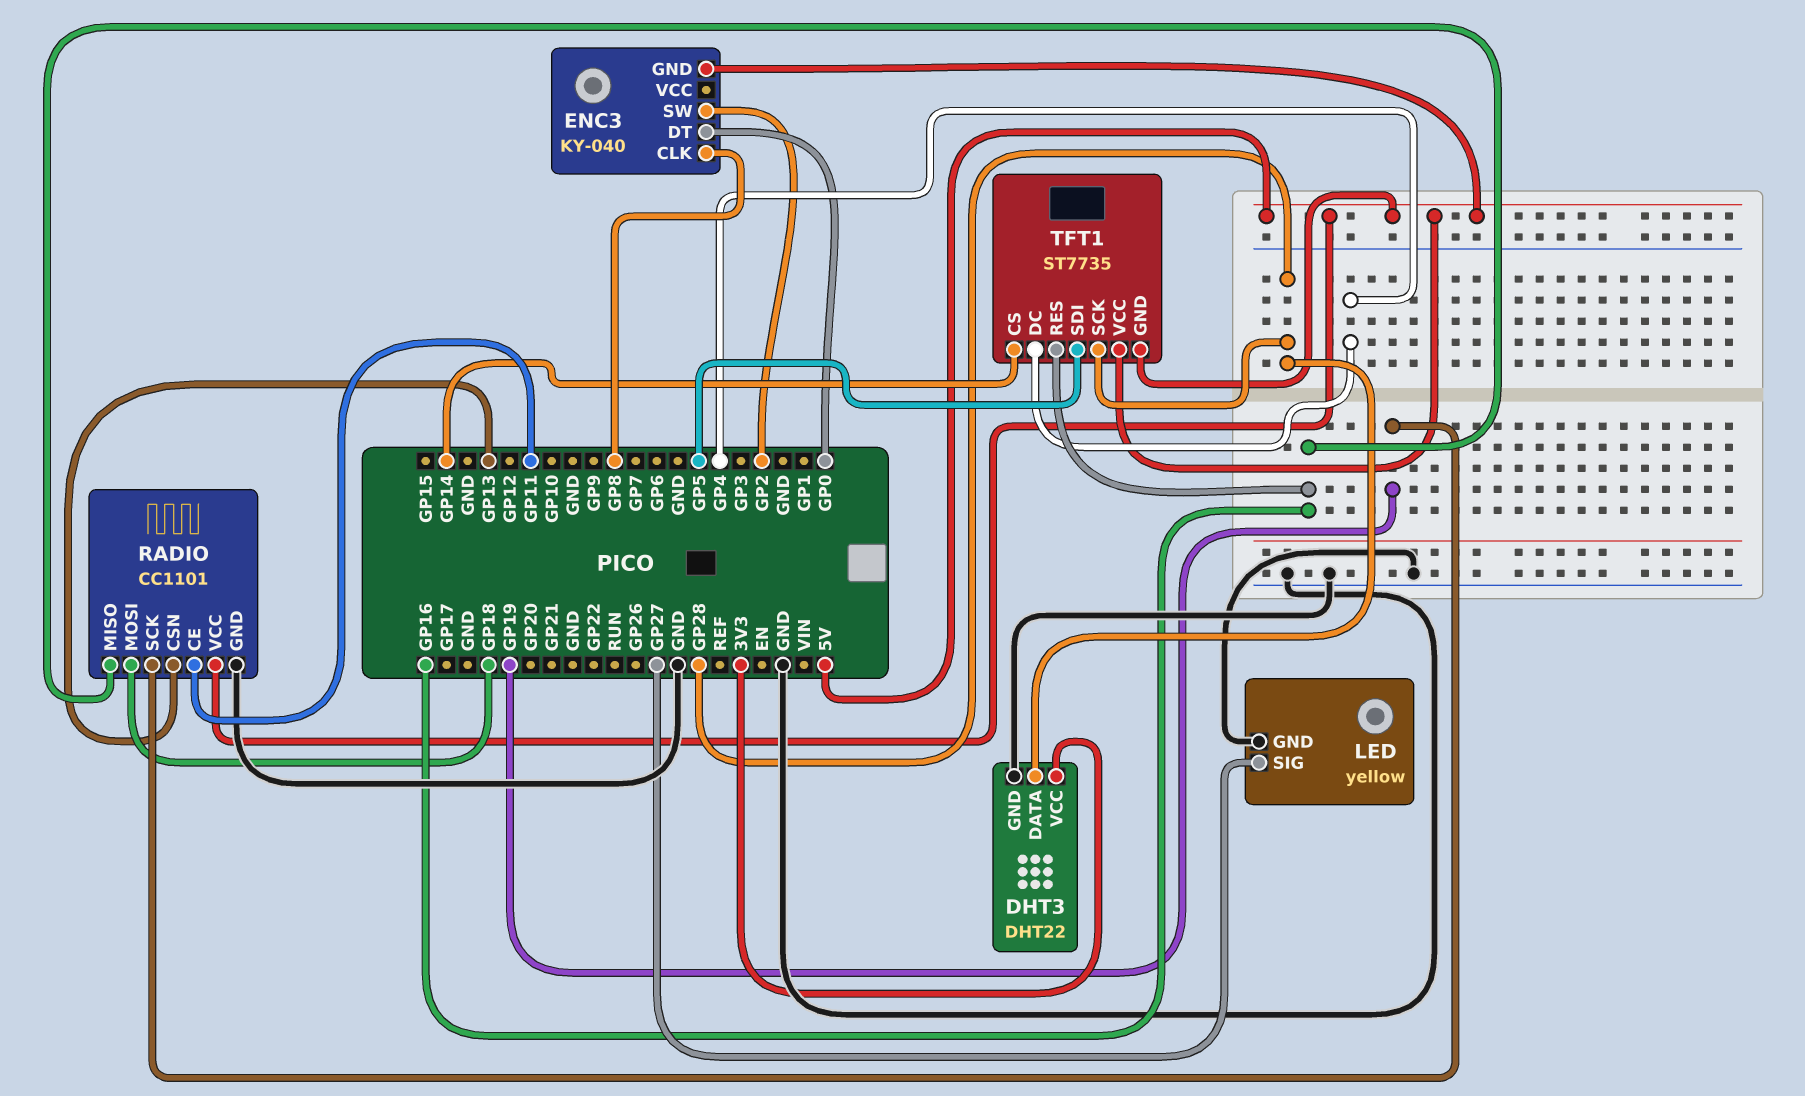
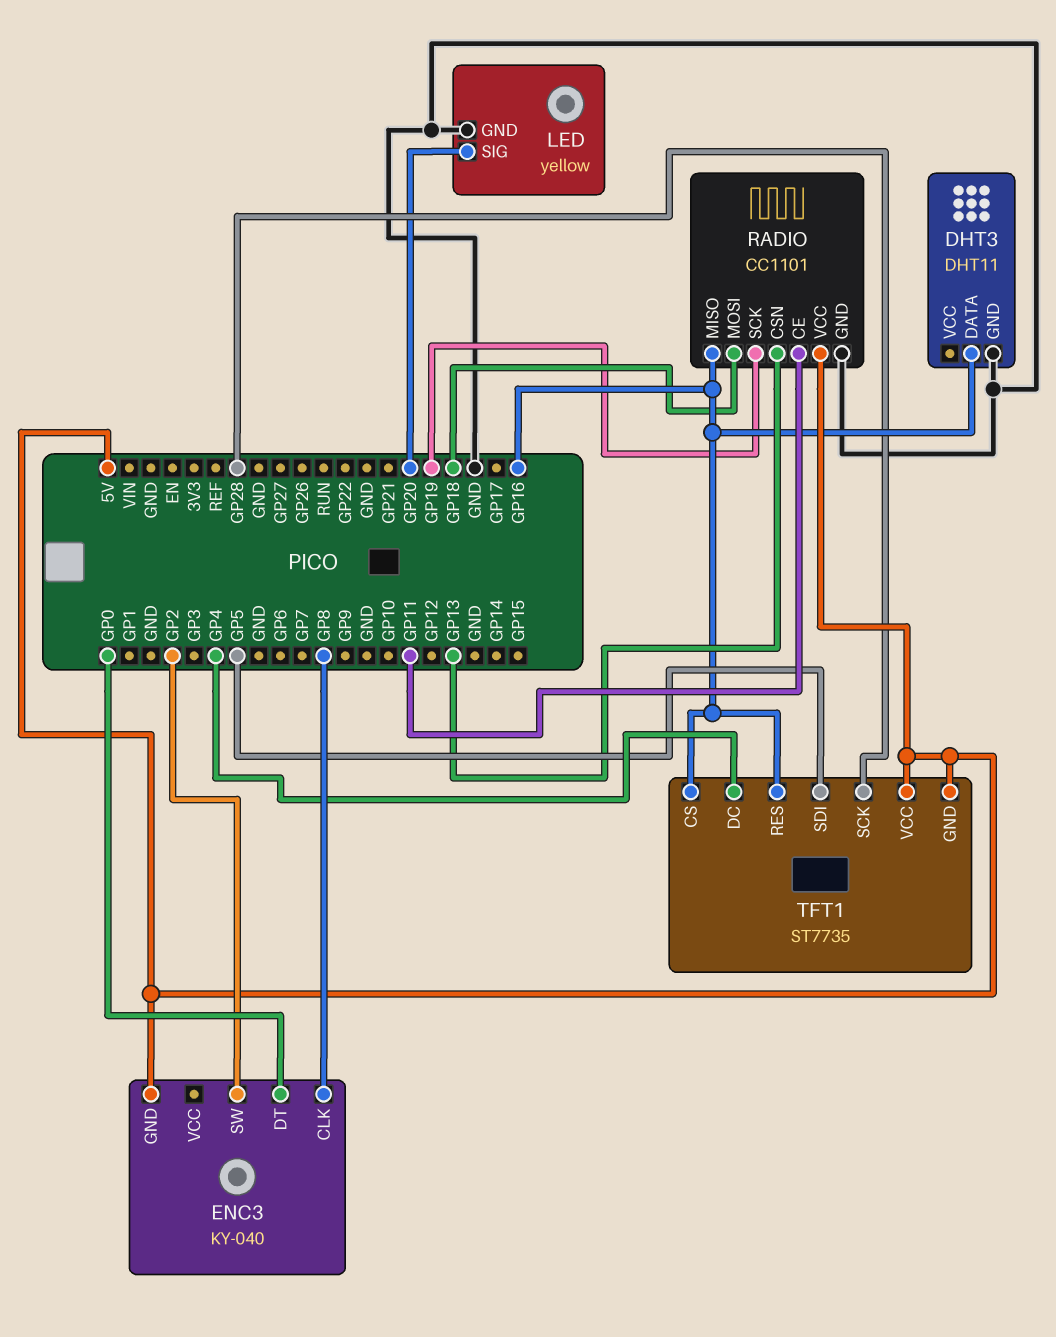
DHT3: DHT22 -> DHT11
DHT3 pin DATA: GP28 -> GP16
DHT3 pin VCC: 3V3 -> none
LED pin SIG: GP27 -> GP20
TFT1 pin CS: GP14 -> GP16

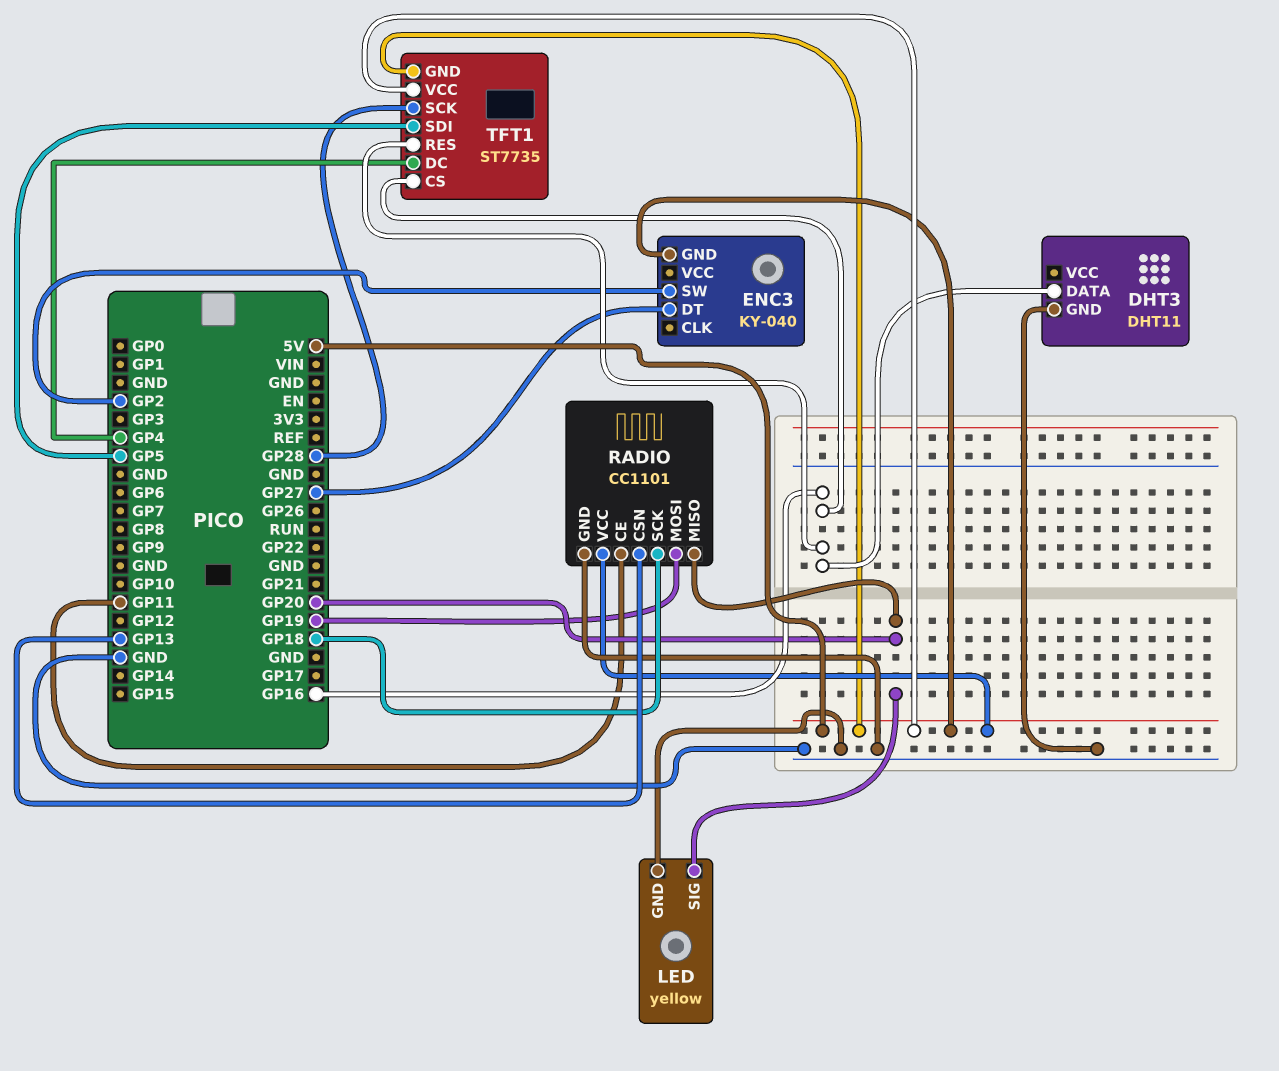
ENC3 pin CLK: GP8 -> none
ENC3 pin DT: GP0 -> GP27
RADIO pin MISO: GP16 -> GP20
RADIO pin MOSI: GP18 -> GP19
RADIO pin SCK: GP19 -> GP18

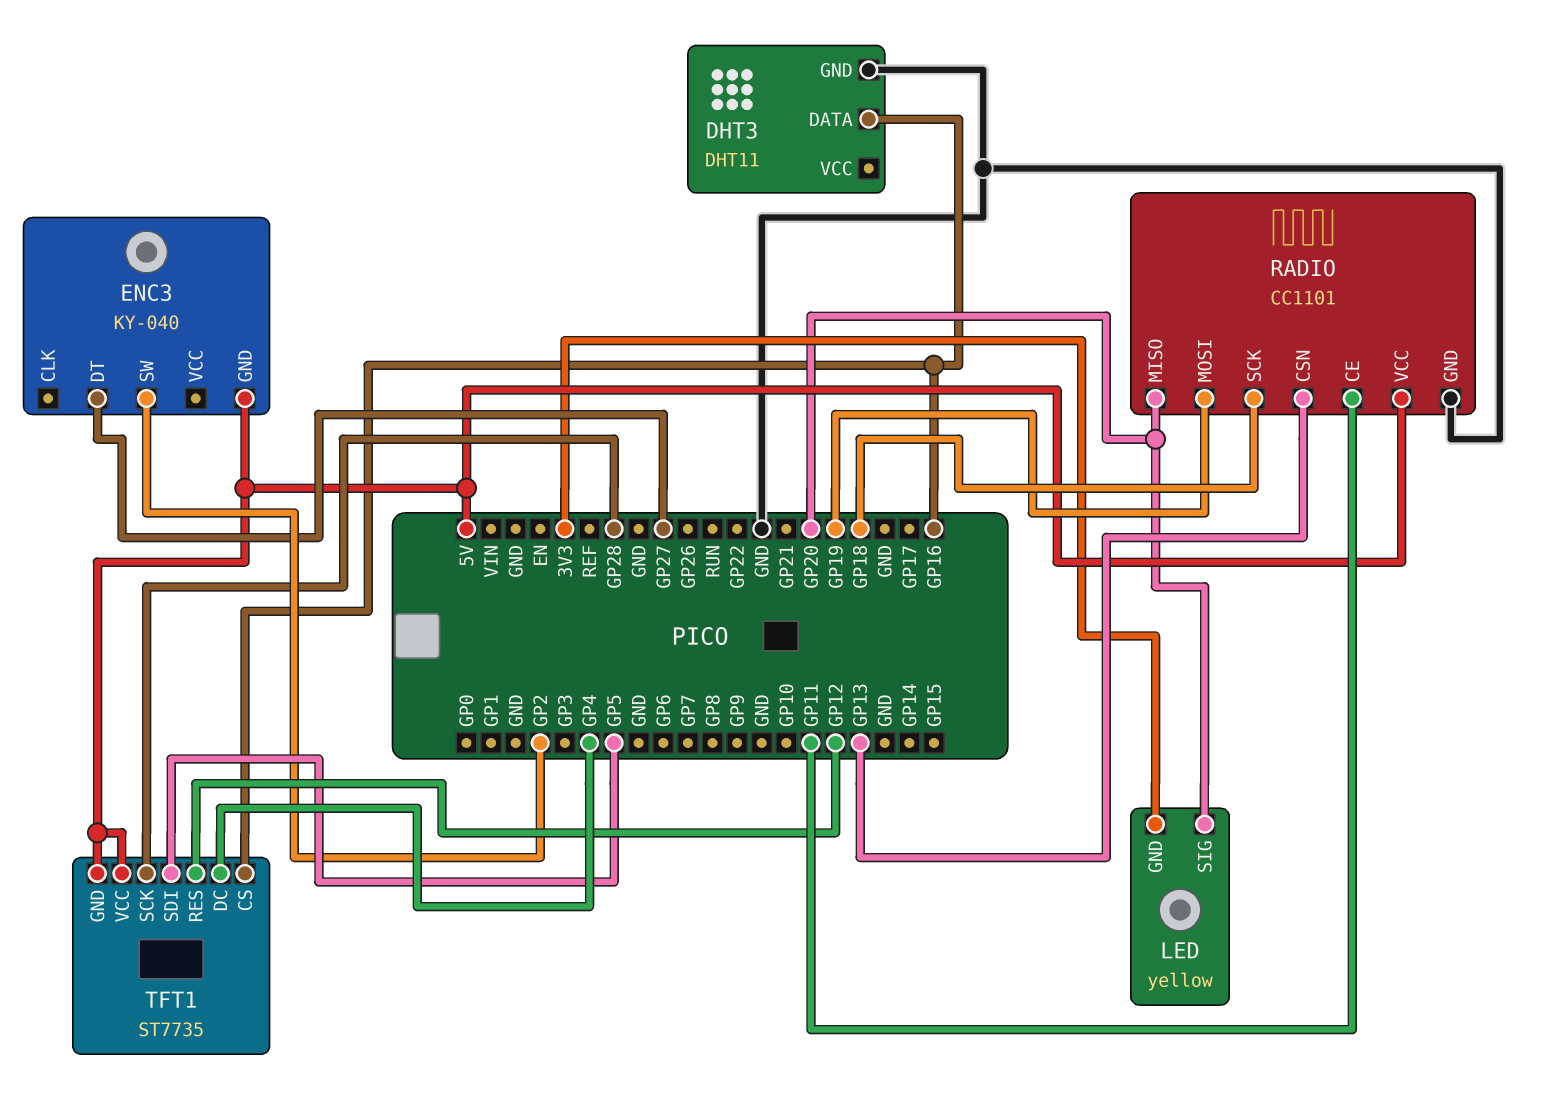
LED pin GND: GND -> 3V3
TFT1 pin RES: GP16 -> GP12

